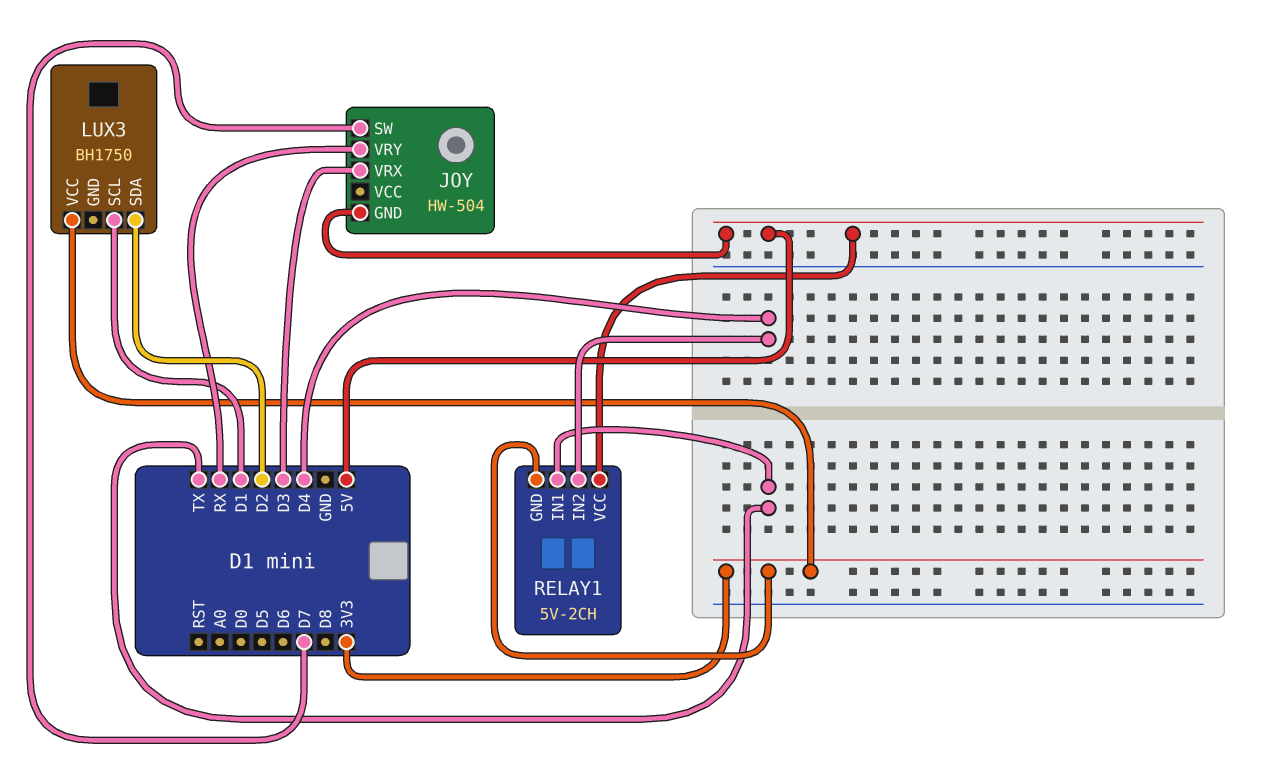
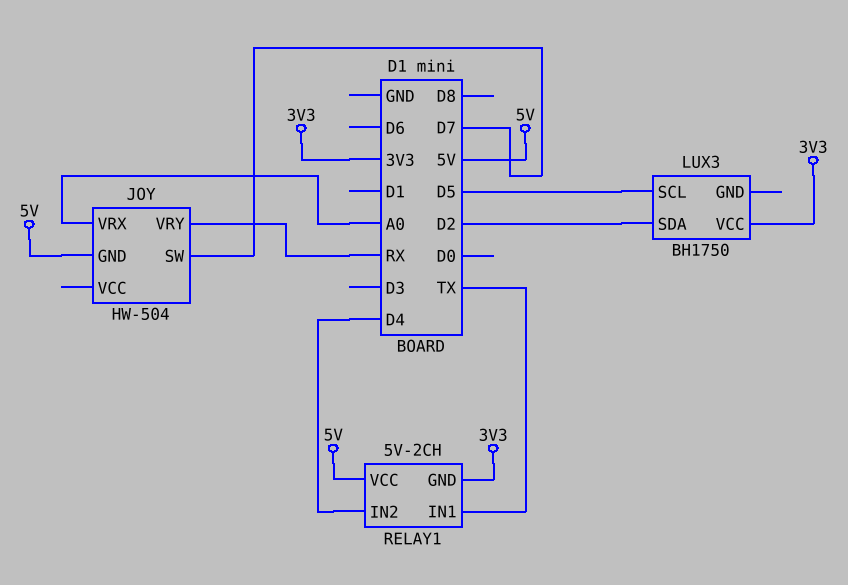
JOY pin VRX: D3 -> A0
LUX3 pin SCL: D1 -> D5

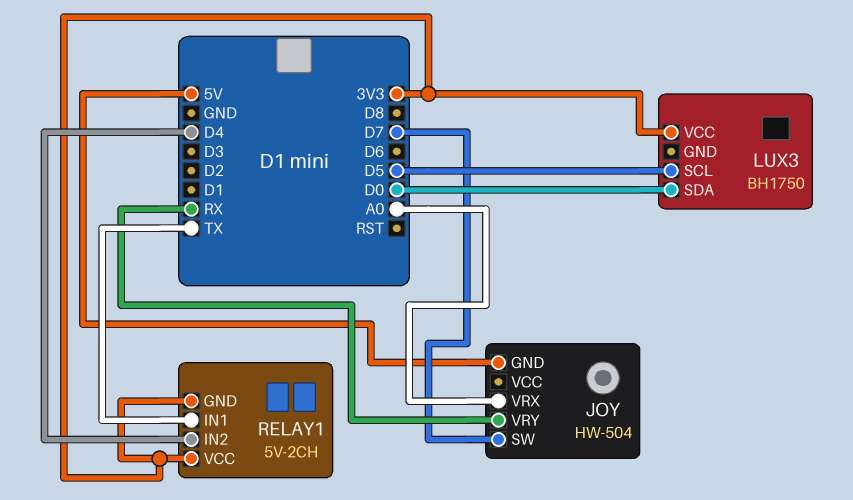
LUX3 pin SDA: D2 -> D0
RELAY1 pin VCC: 5V -> 3V3

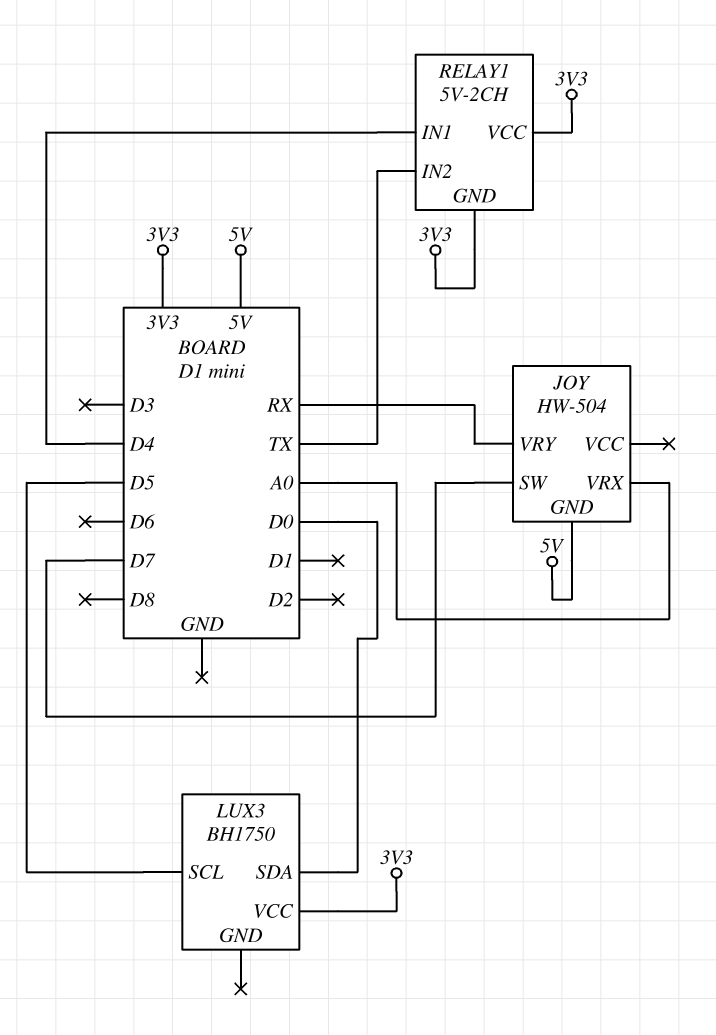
RELAY1 pin IN1: TX -> D4
RELAY1 pin IN2: D4 -> TX

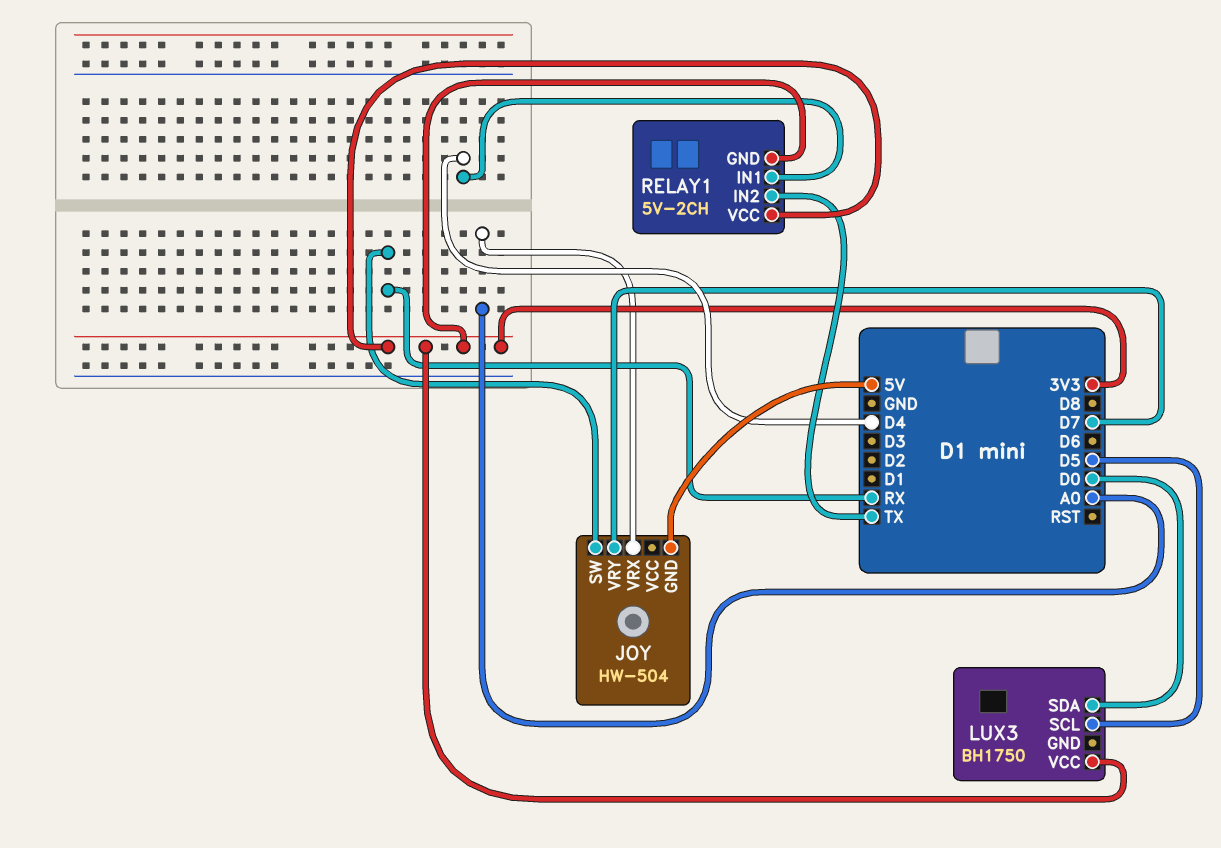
JOY pin SW: D7 -> RX
JOY pin VRY: RX -> D7

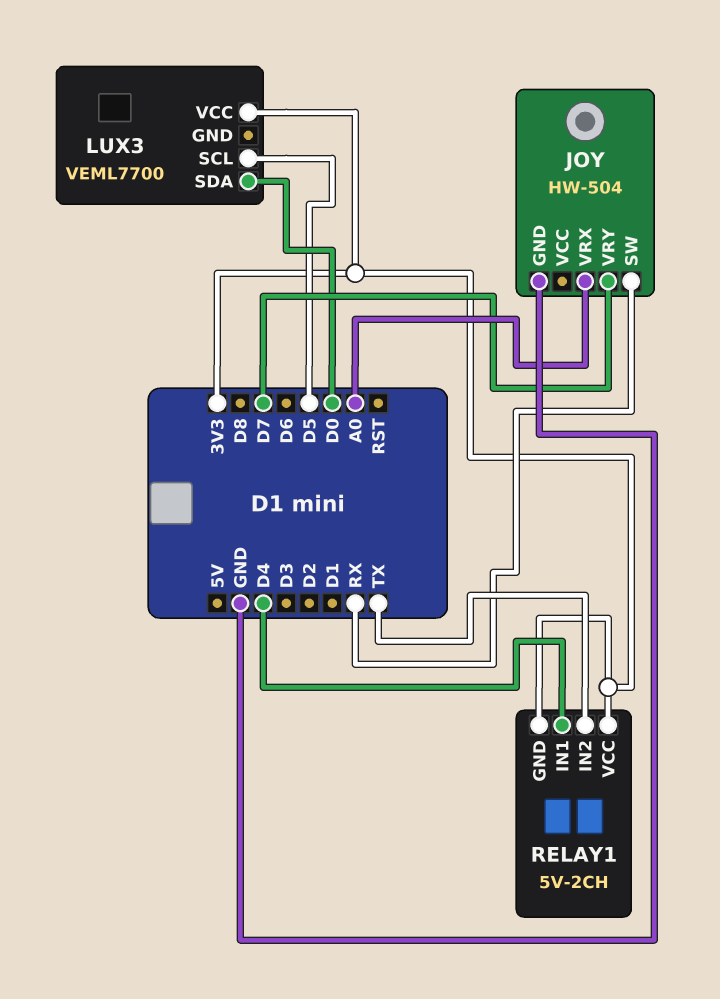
JOY pin GND: 5V -> GND
LUX3: BH1750 -> VEML7700

